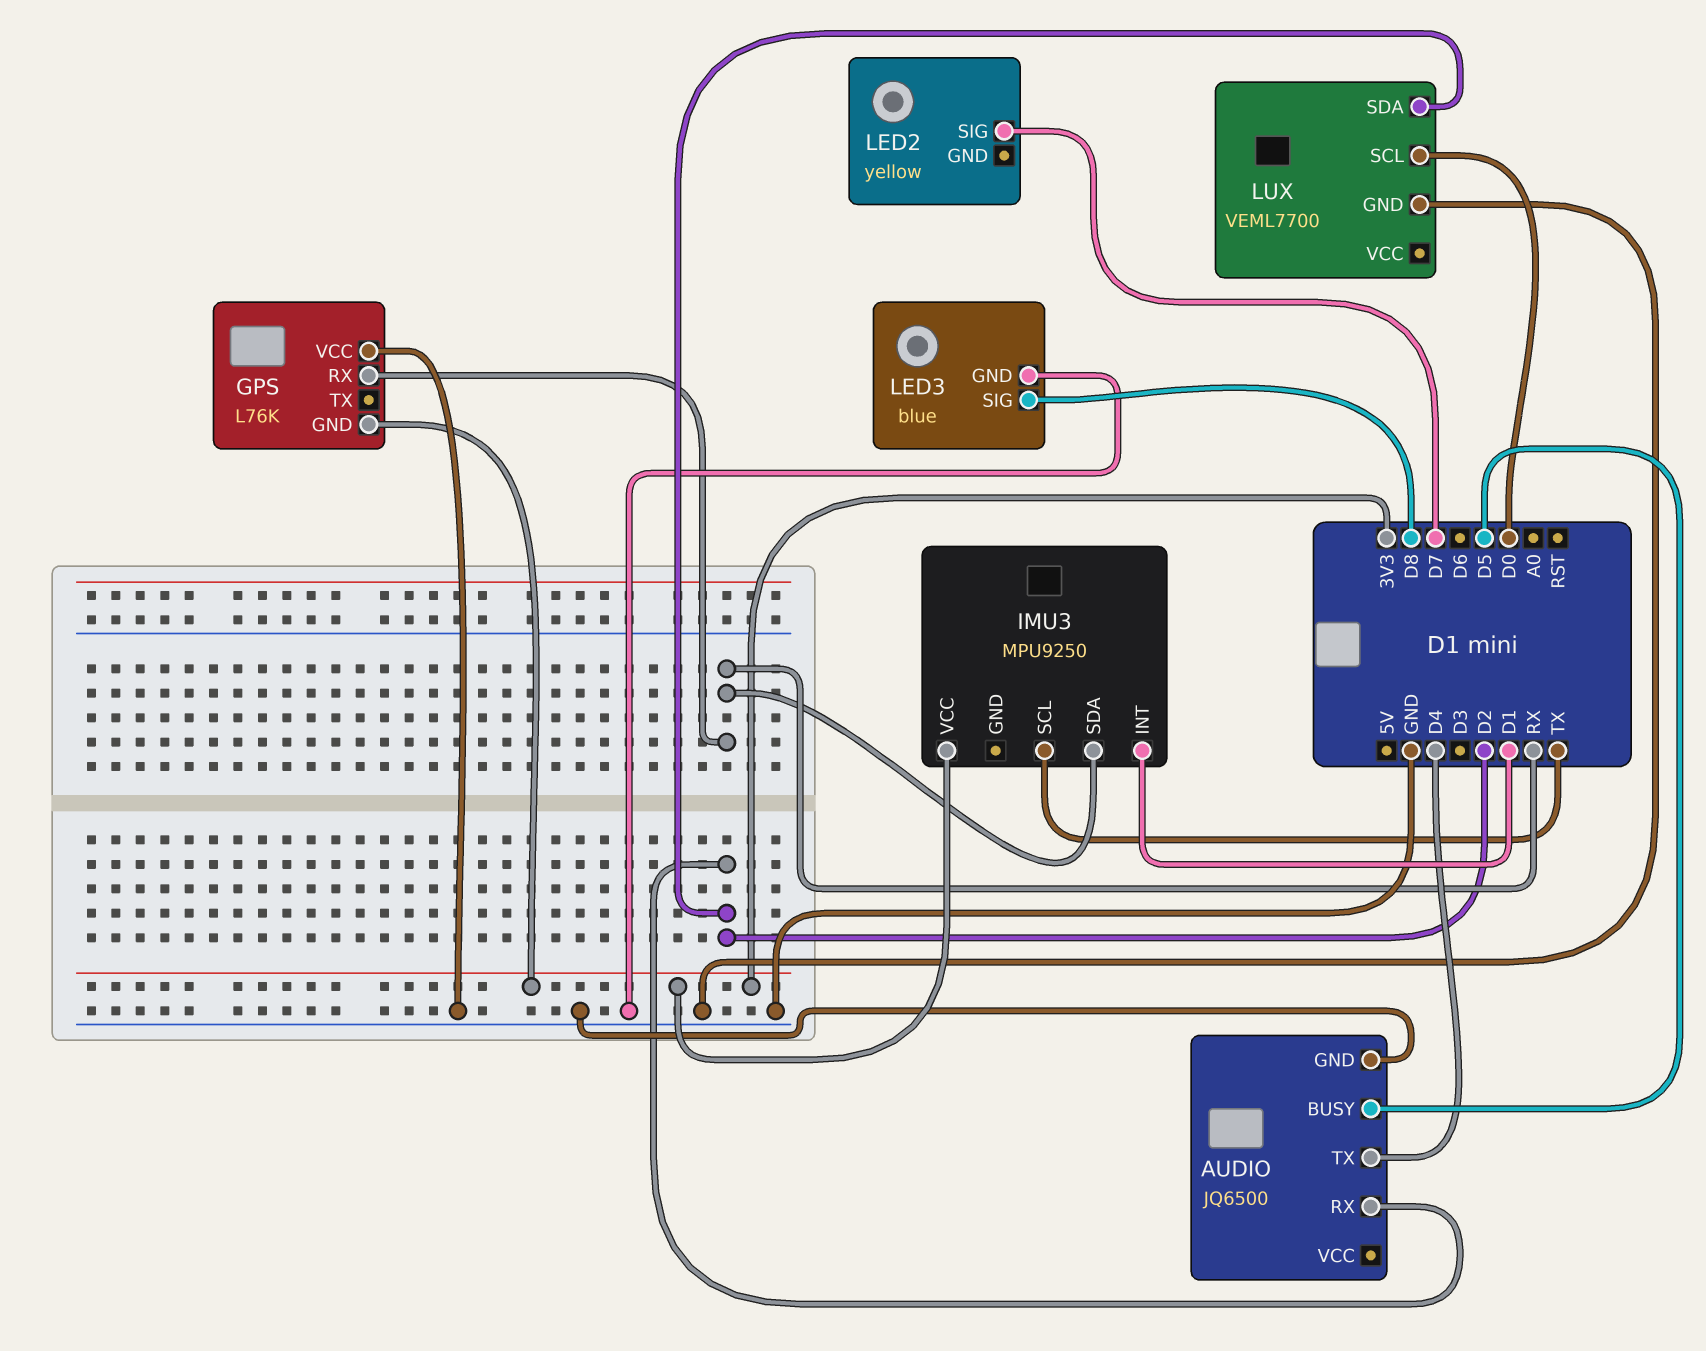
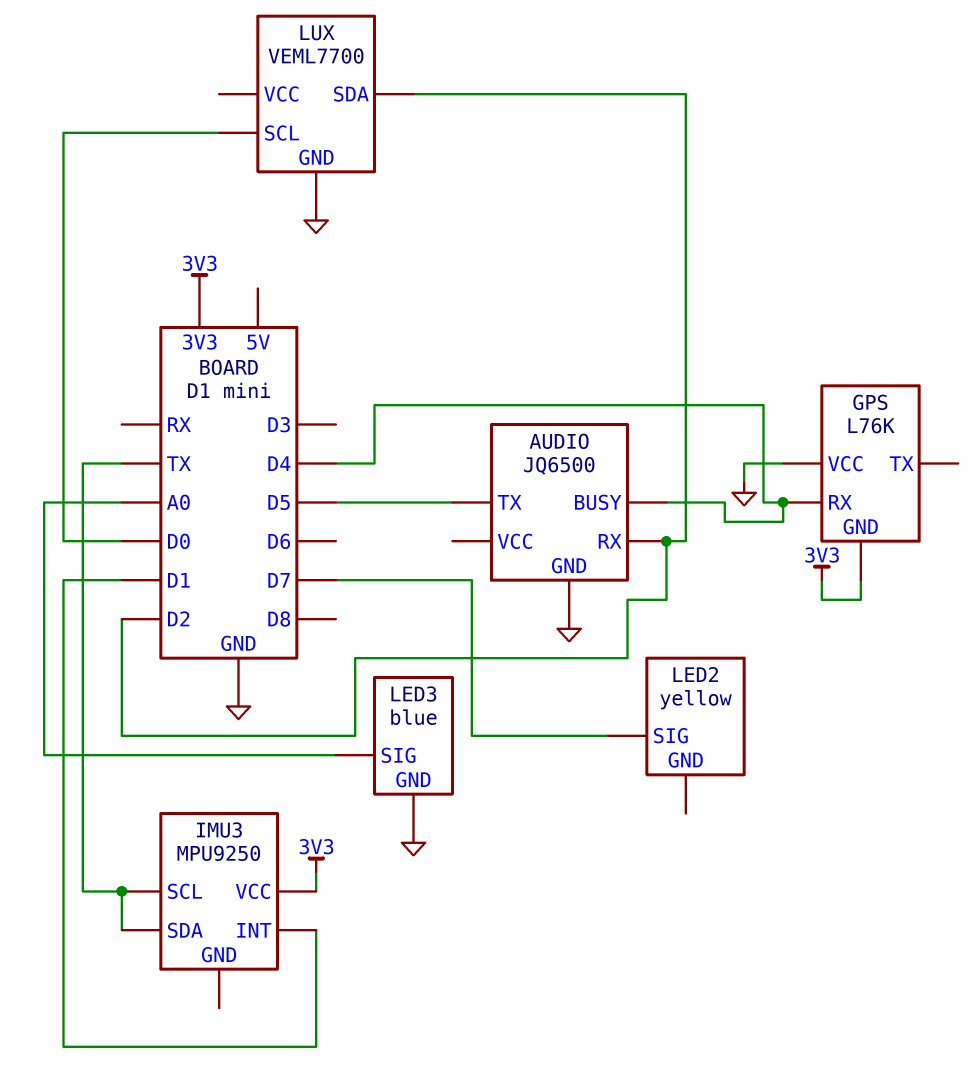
AUDIO pin BUSY: D5 -> D4
AUDIO pin TX: D4 -> D5
GPS pin RX: RX -> D4
IMU3 pin SDA: RX -> TX
LED3 pin SIG: D8 -> A0

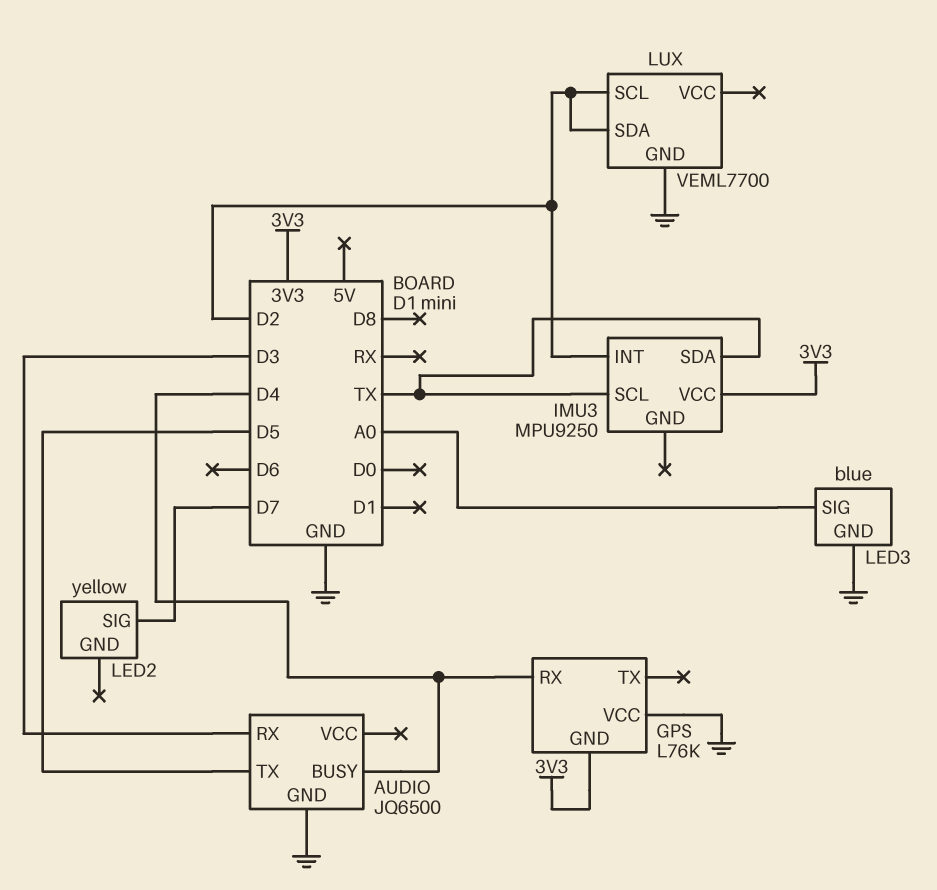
AUDIO pin RX: D2 -> D3
IMU3 pin INT: D1 -> D2
LUX pin SCL: D0 -> D2

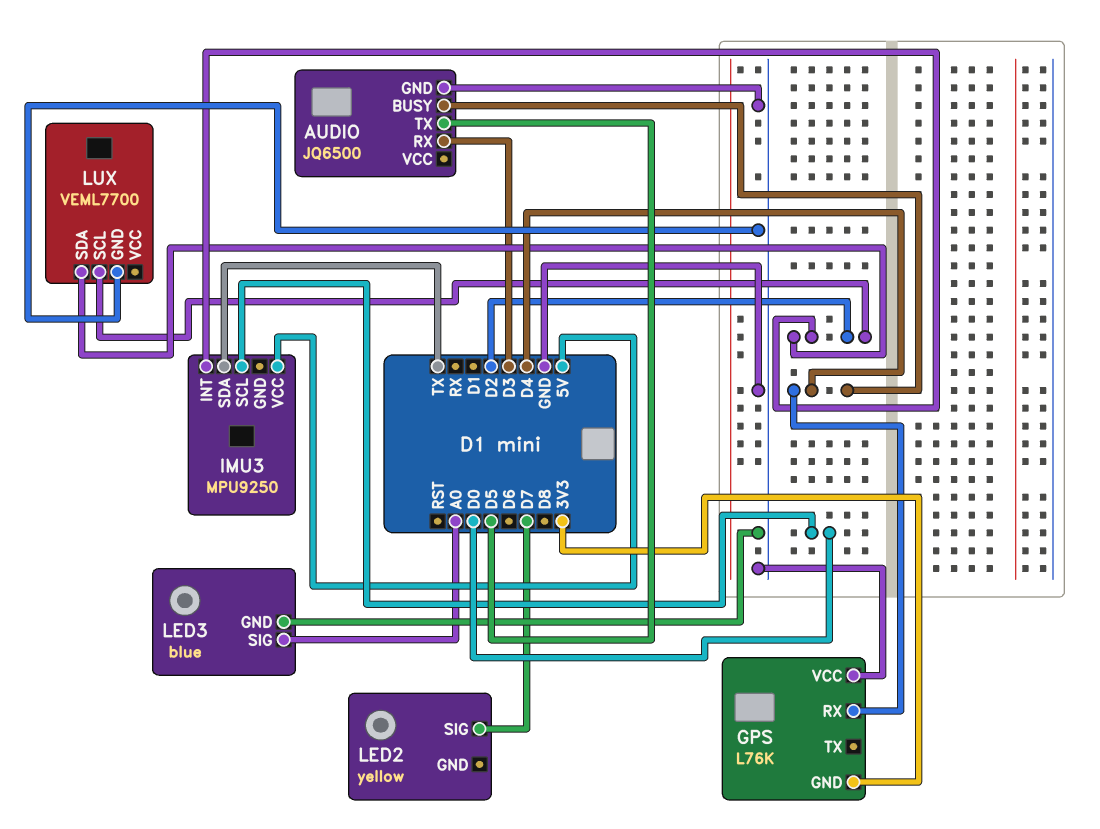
IMU3 pin SCL: TX -> D0
IMU3 pin VCC: 3V3 -> 5V

